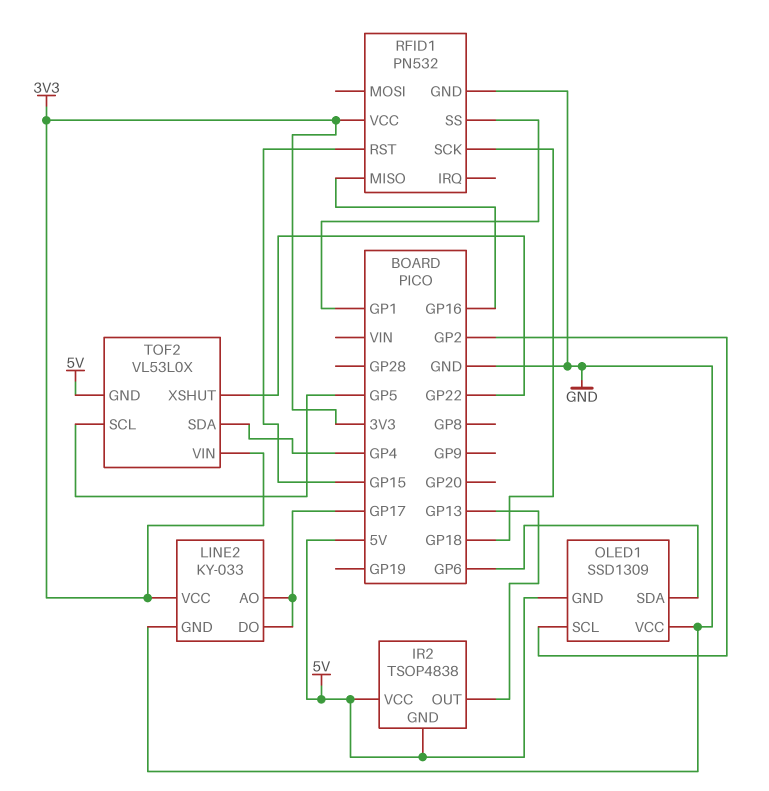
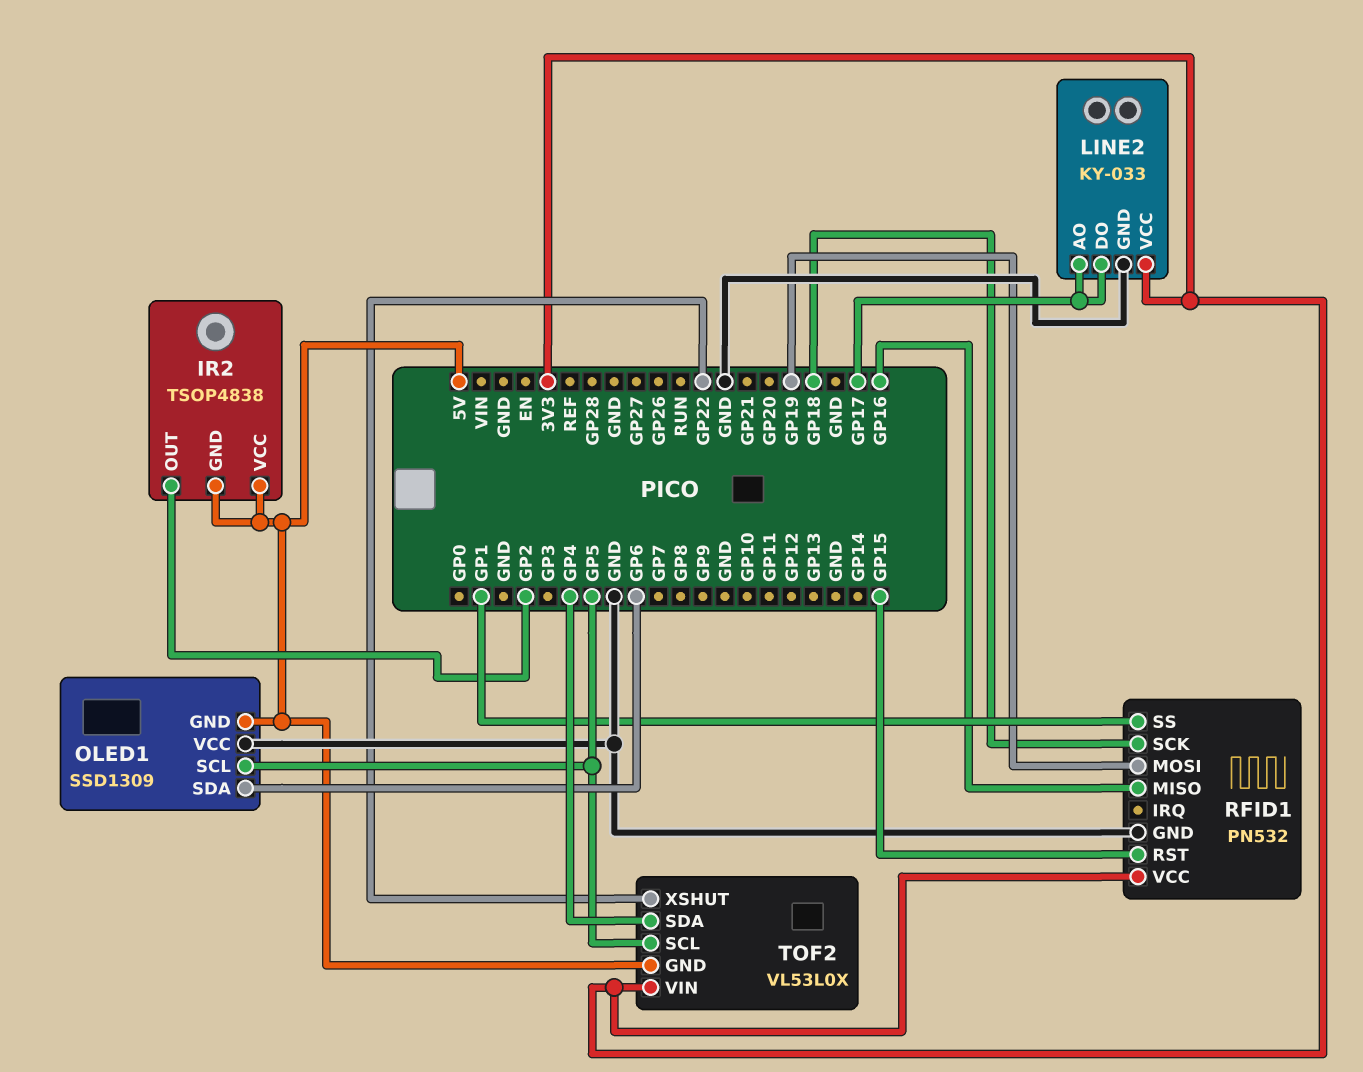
IR2 pin OUT: GP13 -> GP2
OLED1 pin SCL: GP2 -> GP5
RFID1 pin MOSI: none -> GP19

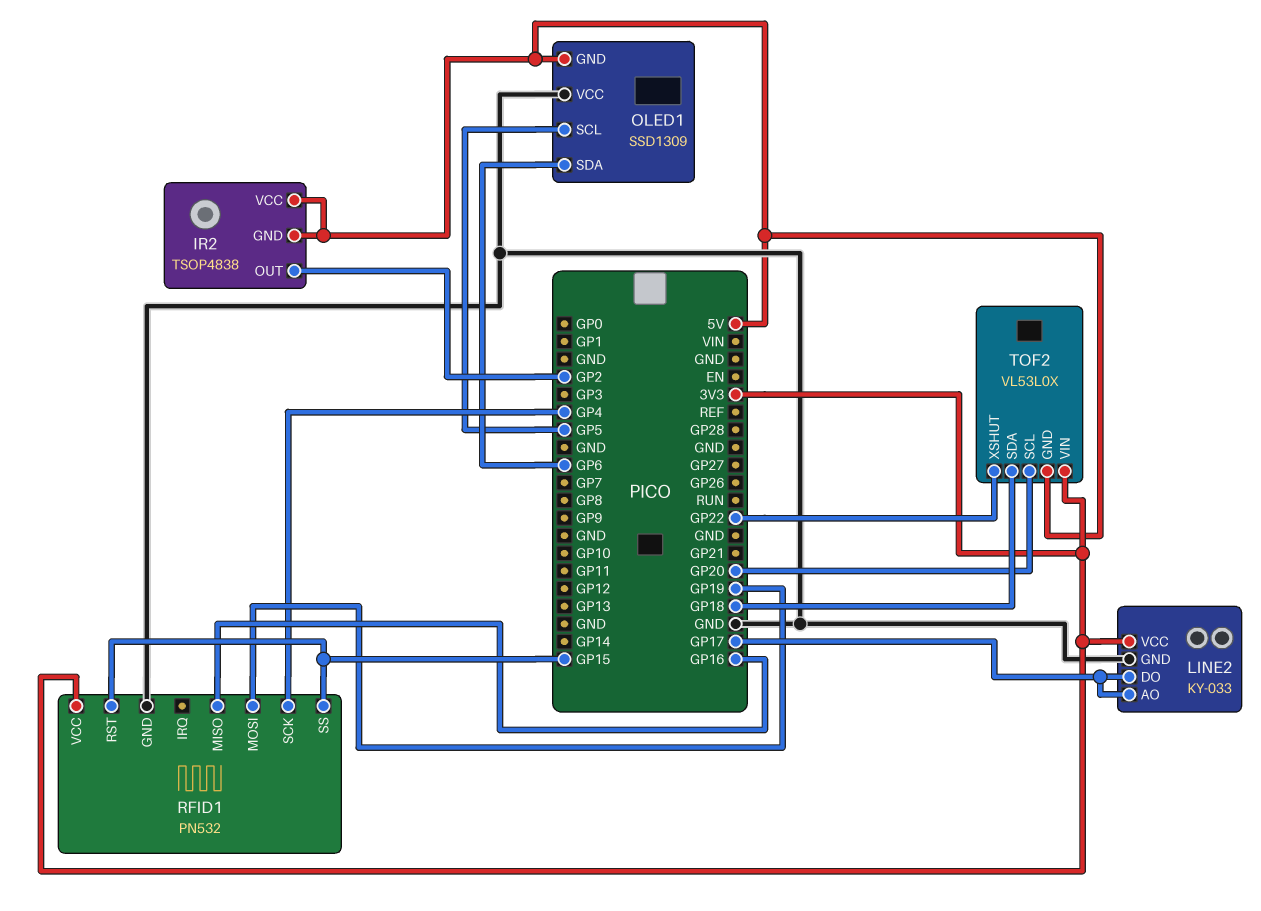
RFID1 pin SCK: GP18 -> GP4
RFID1 pin SS: GP1 -> GP15
TOF2 pin SCL: GP5 -> GP20
TOF2 pin SDA: GP4 -> GP18

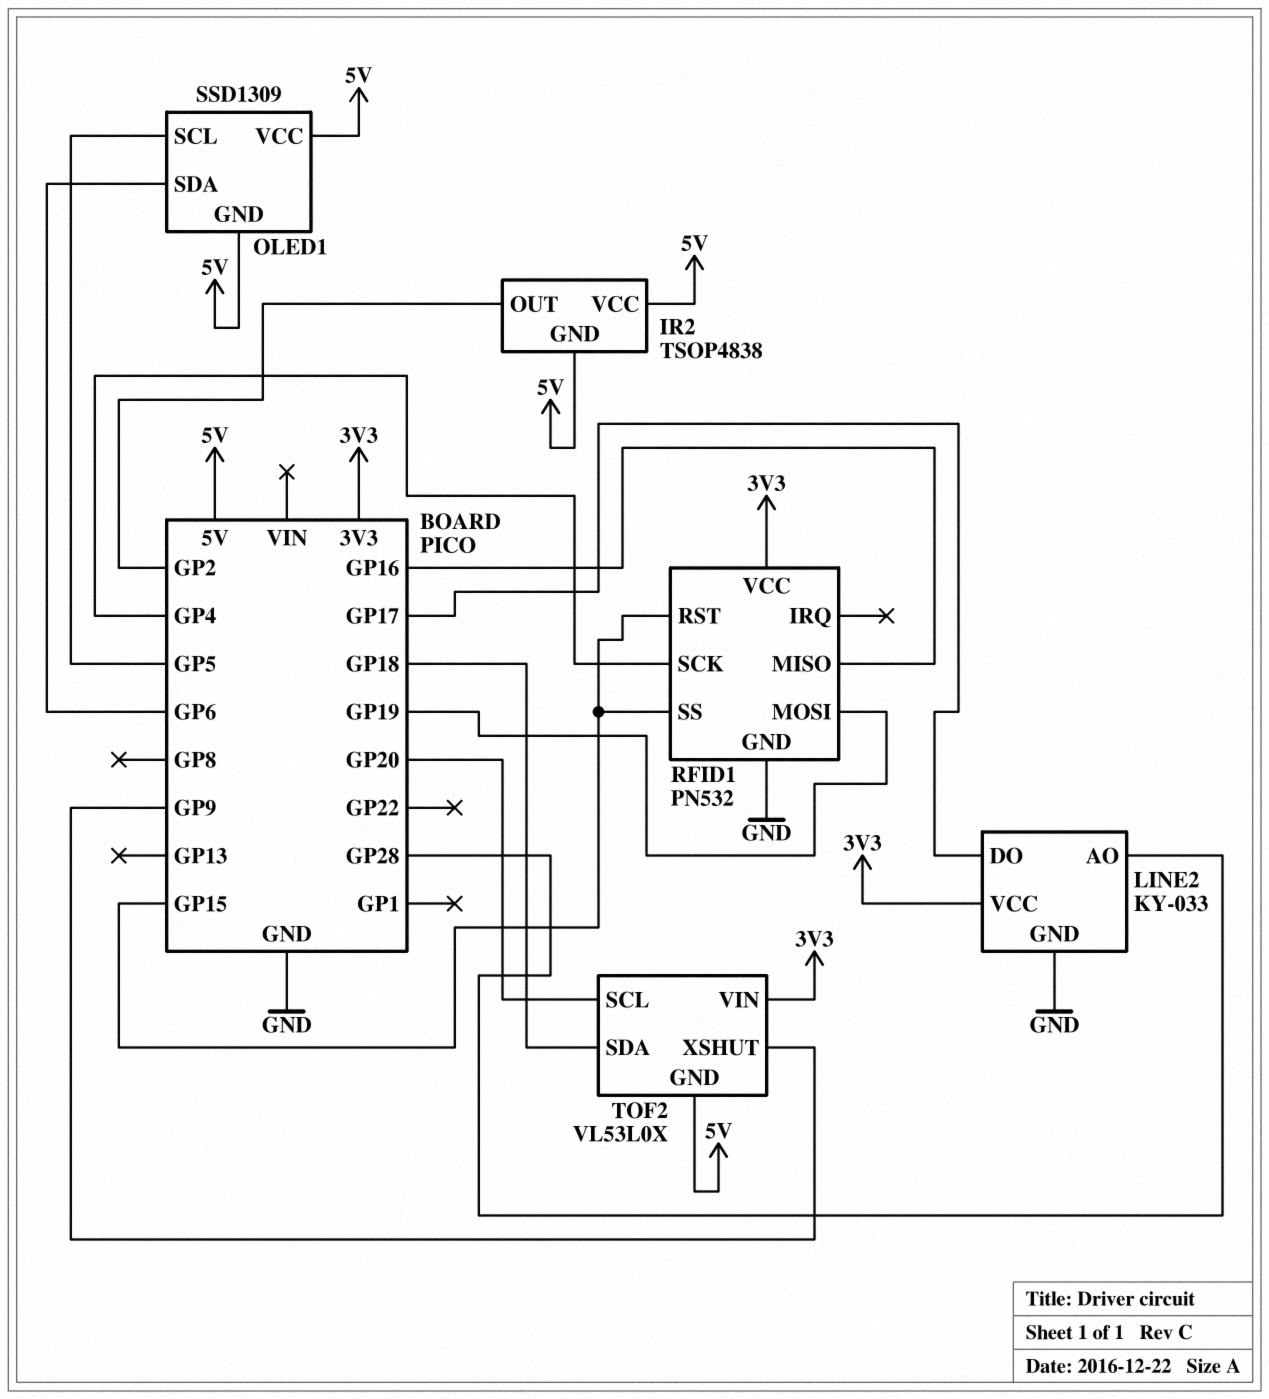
LINE2 pin AO: GP17 -> GP28
OLED1 pin VCC: GND -> 5V
TOF2 pin XSHUT: GP22 -> GP9

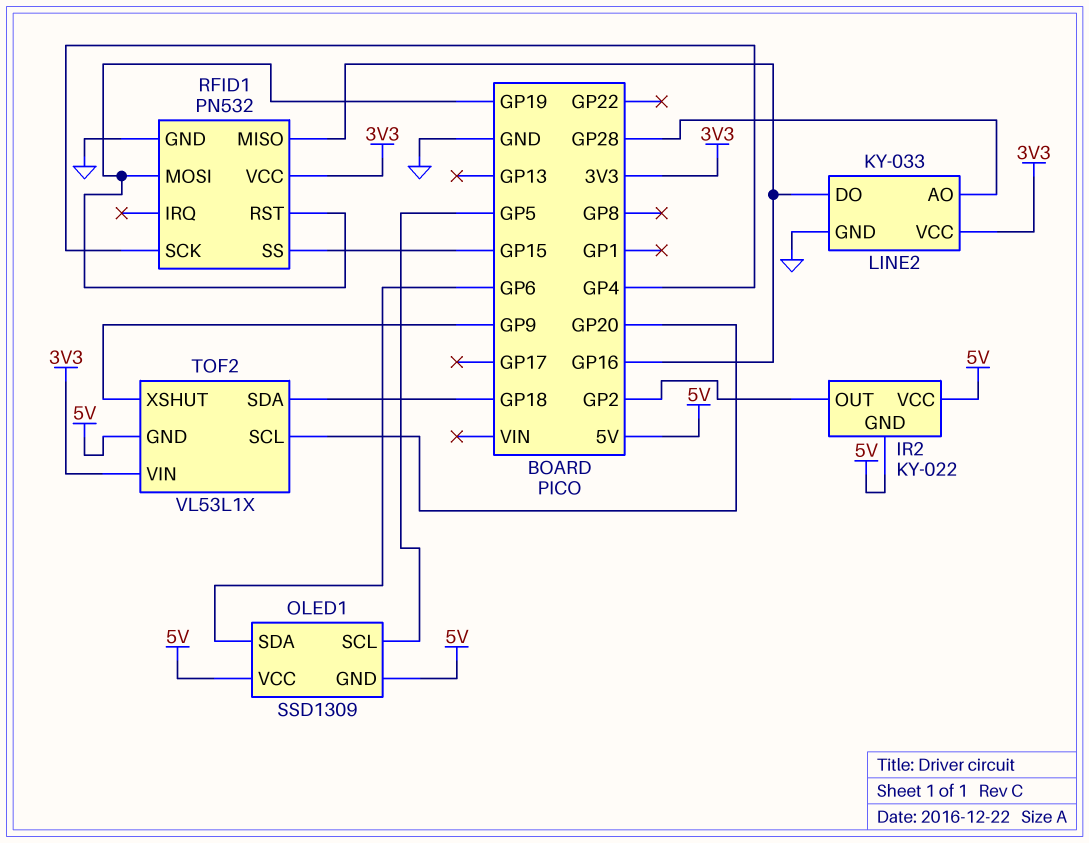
IR2: TSOP4838 -> KY-022
LINE2 pin DO: GP17 -> GP16
RFID1 pin RST: GP15 -> GP19
TOF2: VL53L0X -> VL53L1X

